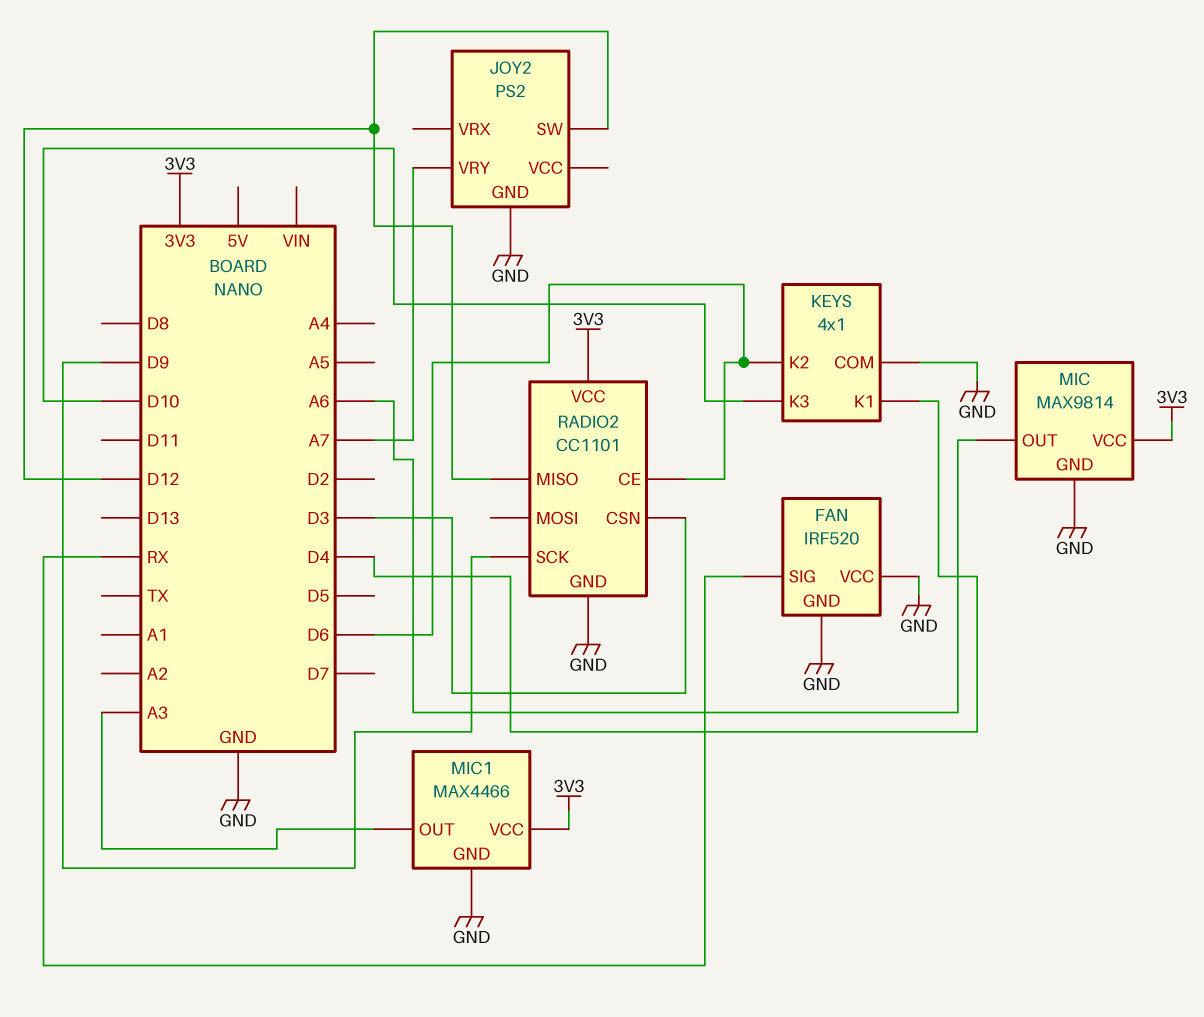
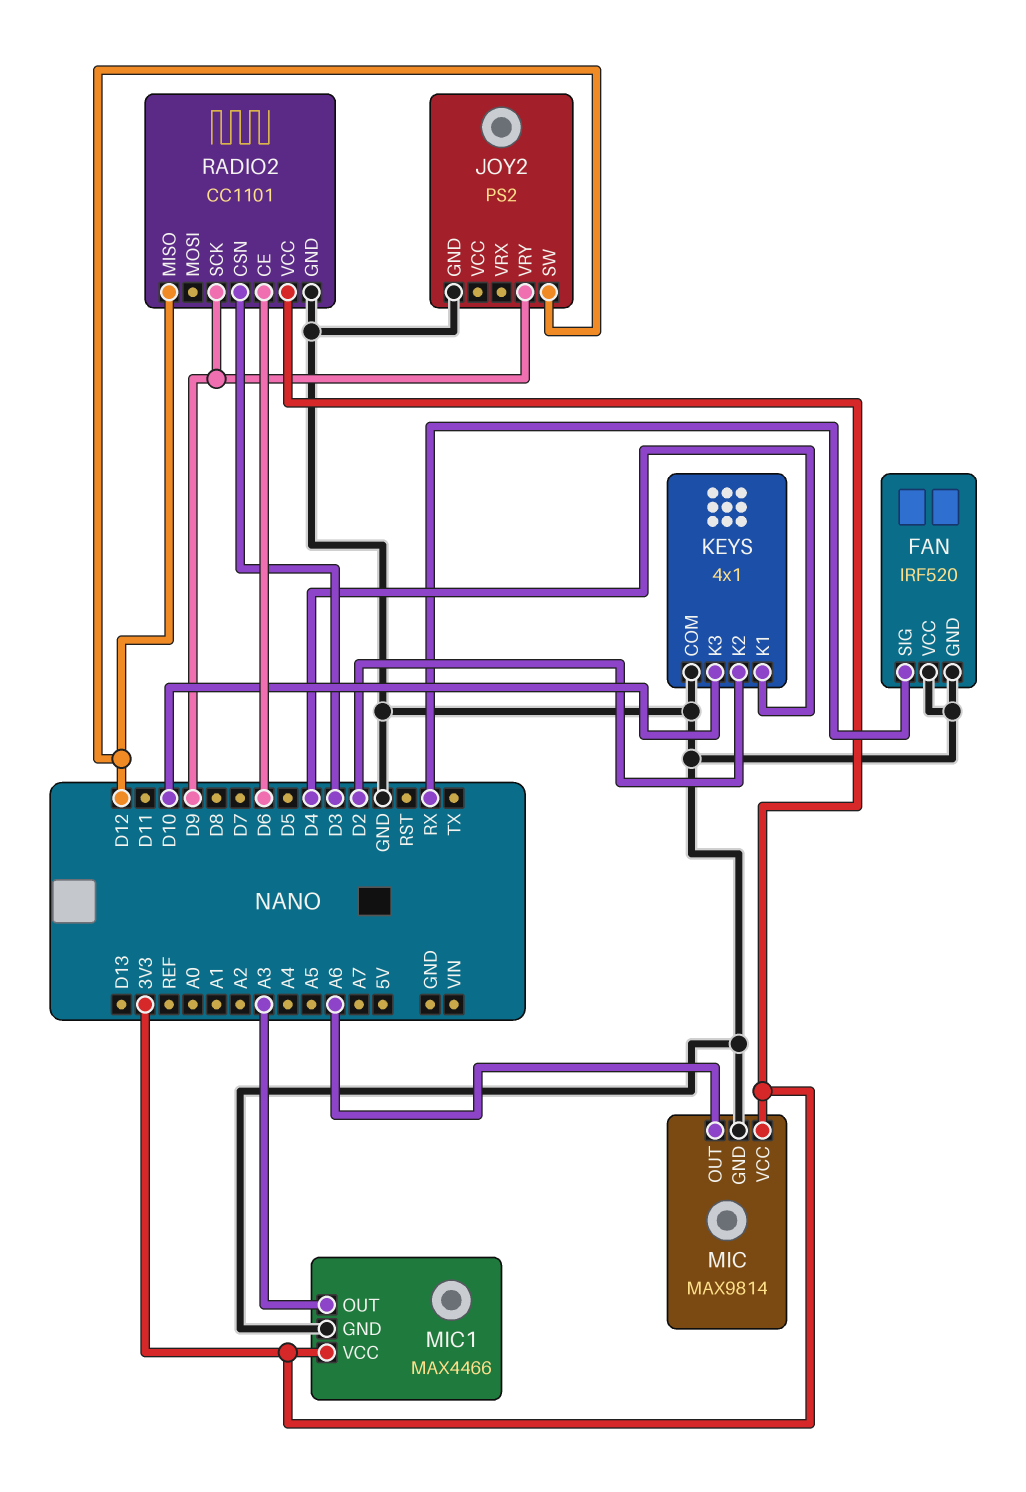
JOY2 pin VRY: A7 -> D9
KEYS pin K2: D6 -> D2

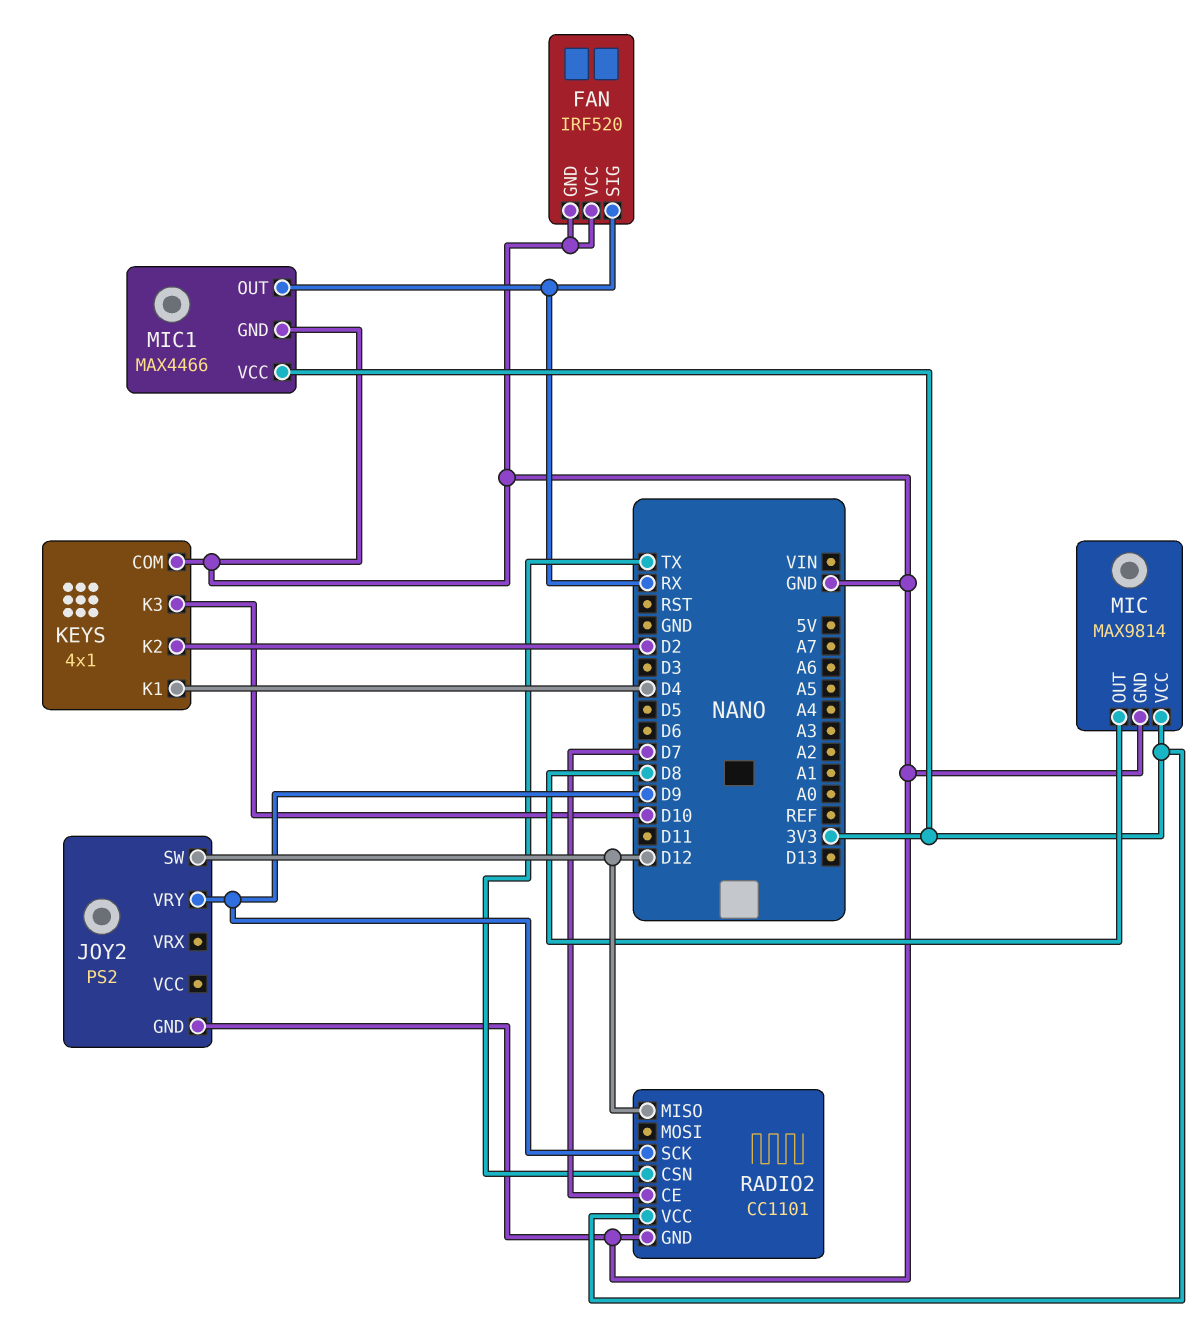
MIC pin OUT: A6 -> D8
MIC1 pin OUT: A3 -> RX
RADIO2 pin CE: D6 -> D7
RADIO2 pin CSN: D3 -> TX

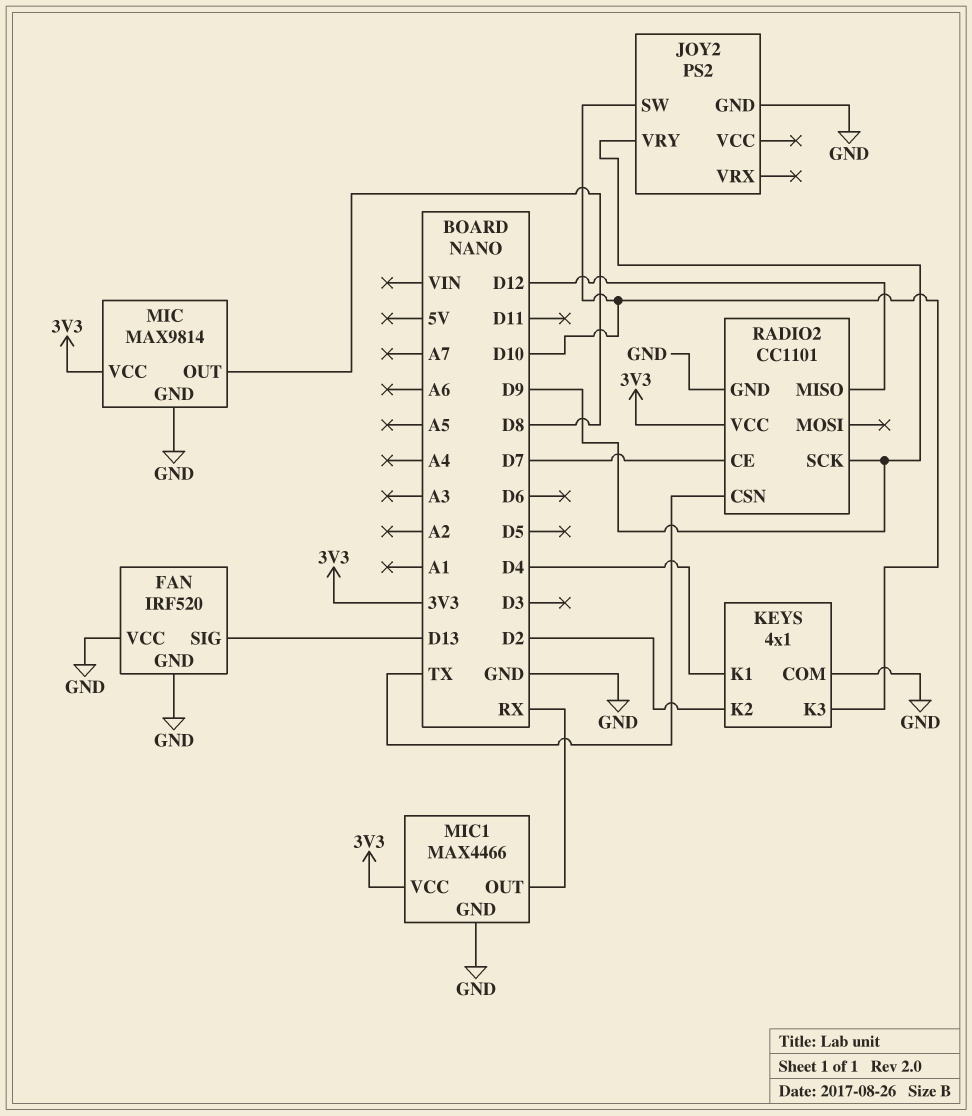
FAN pin SIG: RX -> D13
JOY2 pin SW: D12 -> D10

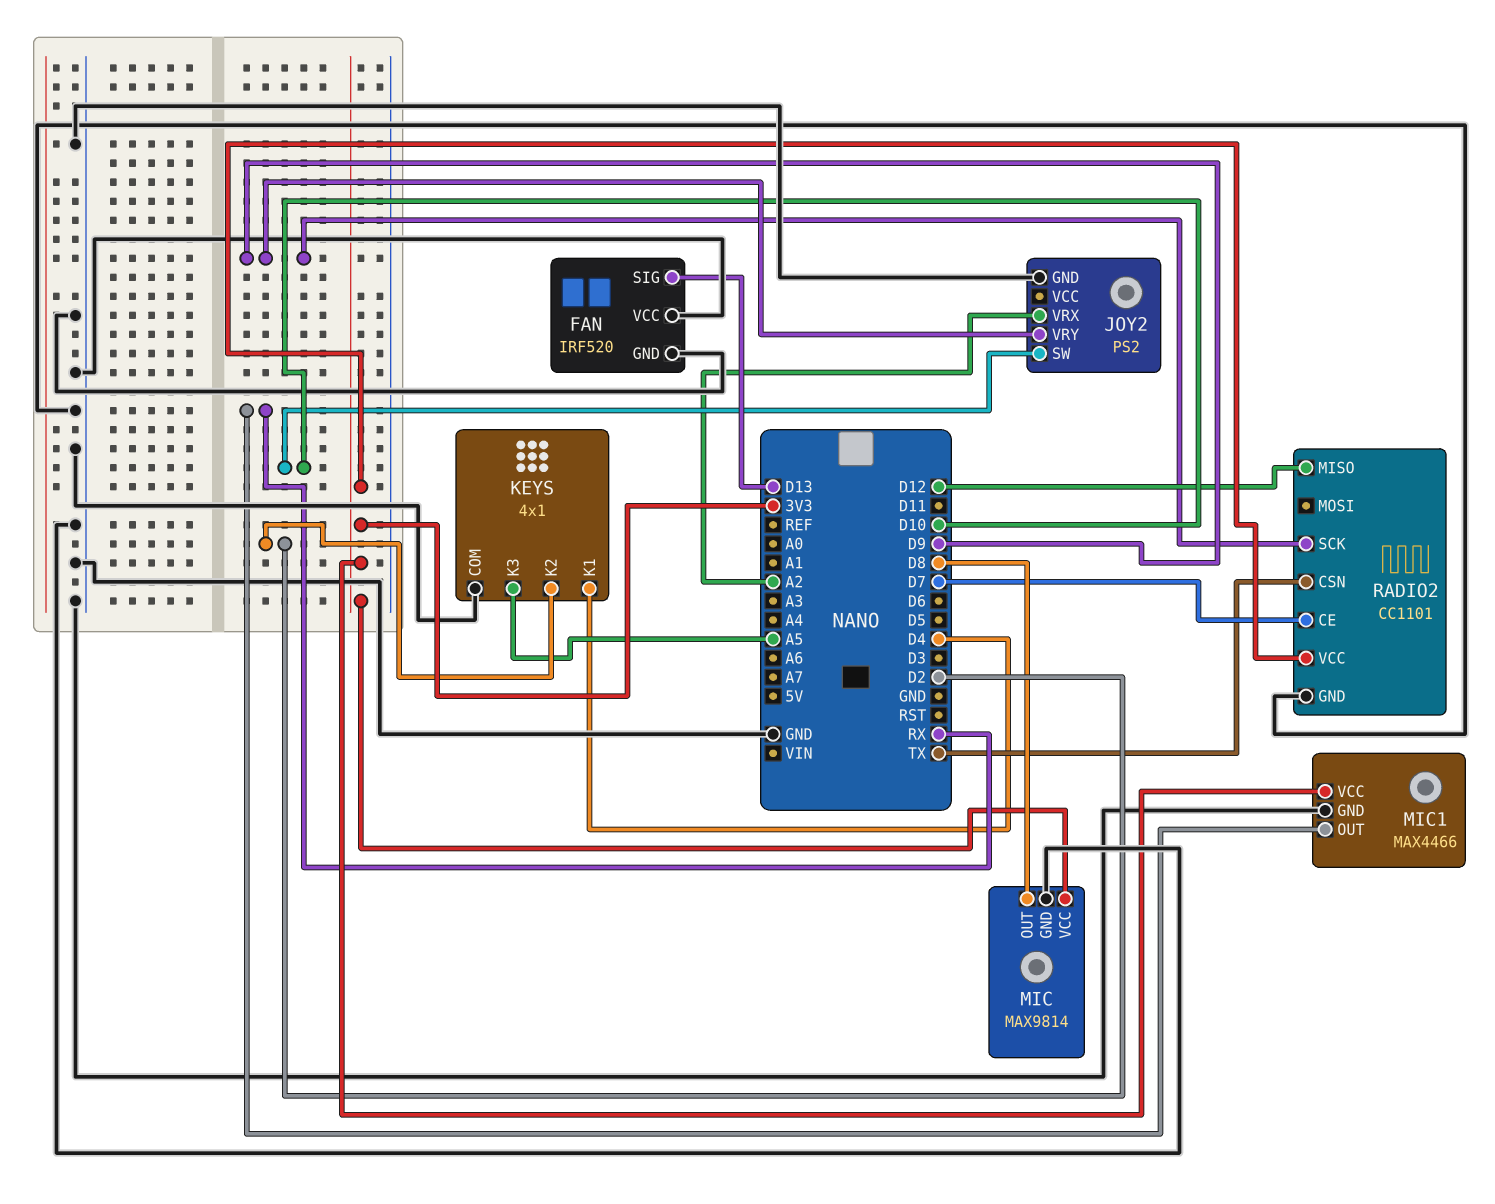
JOY2 pin VRX: none -> A2
KEYS pin K3: D10 -> A5

